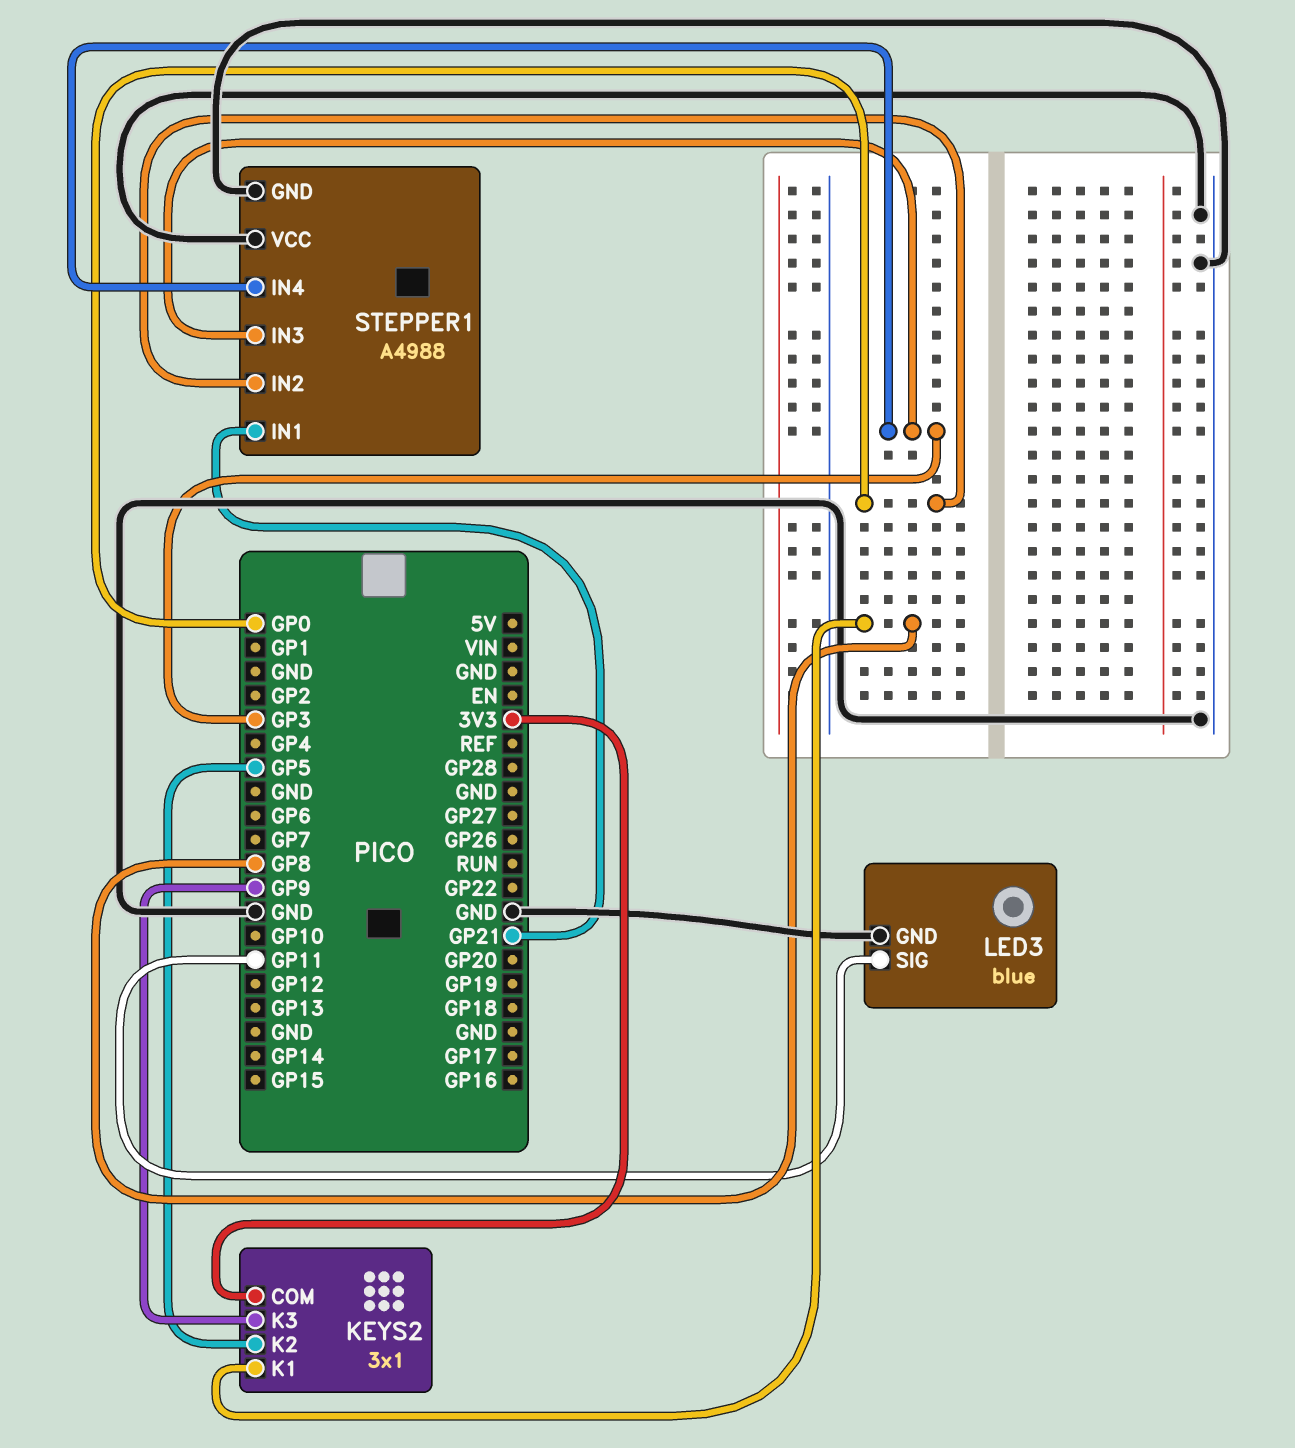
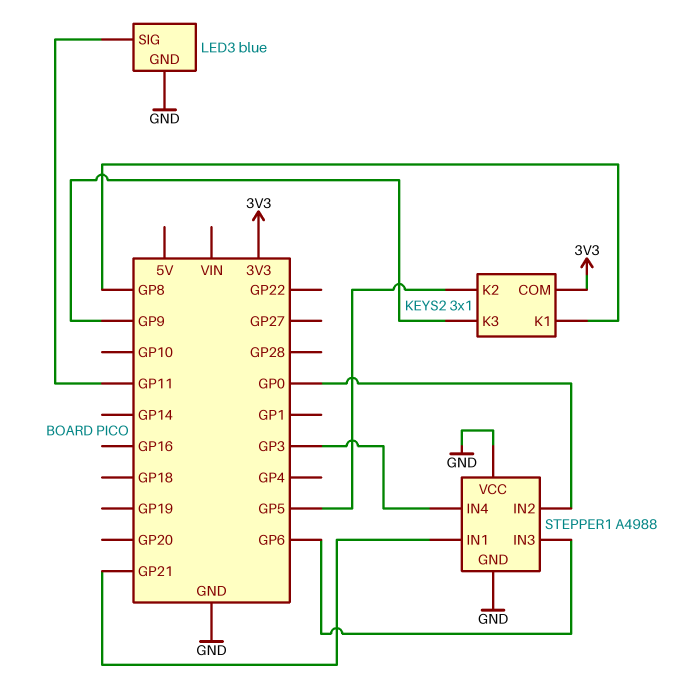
STEPPER1 pin IN3: GP3 -> GP6

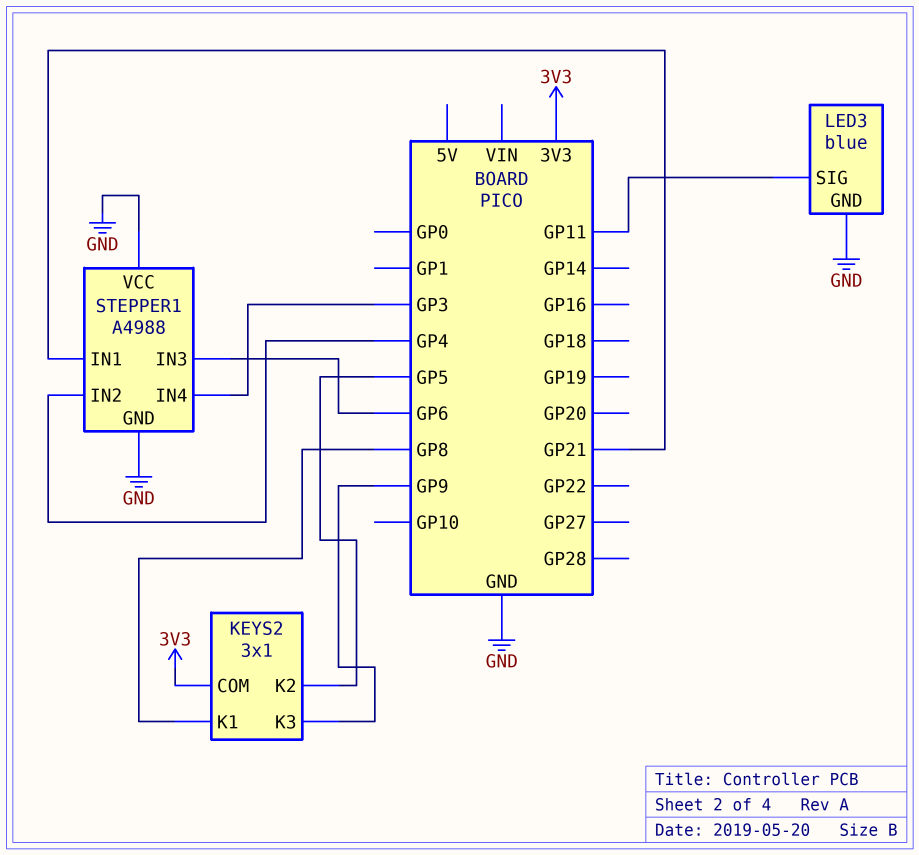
STEPPER1 pin IN2: GP0 -> GP4

